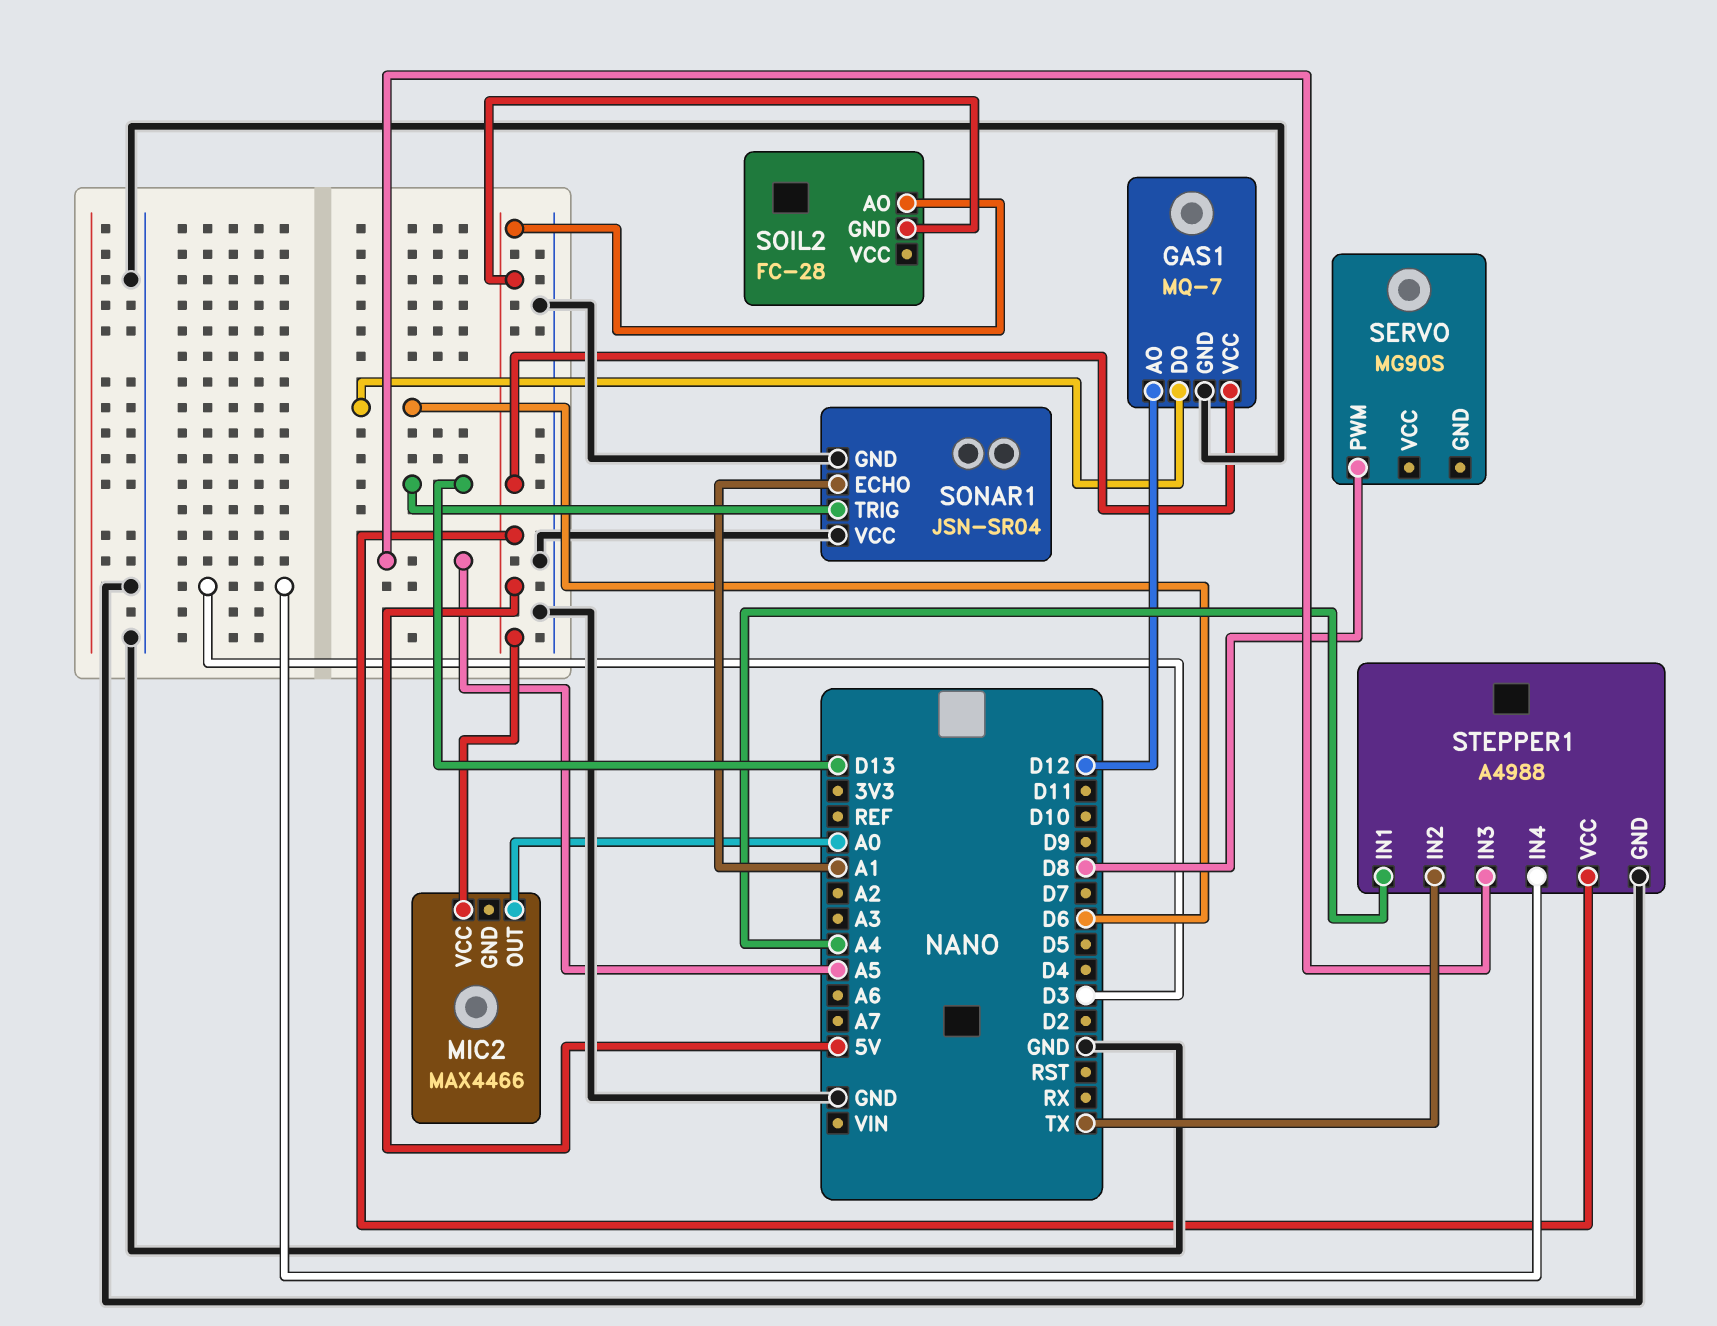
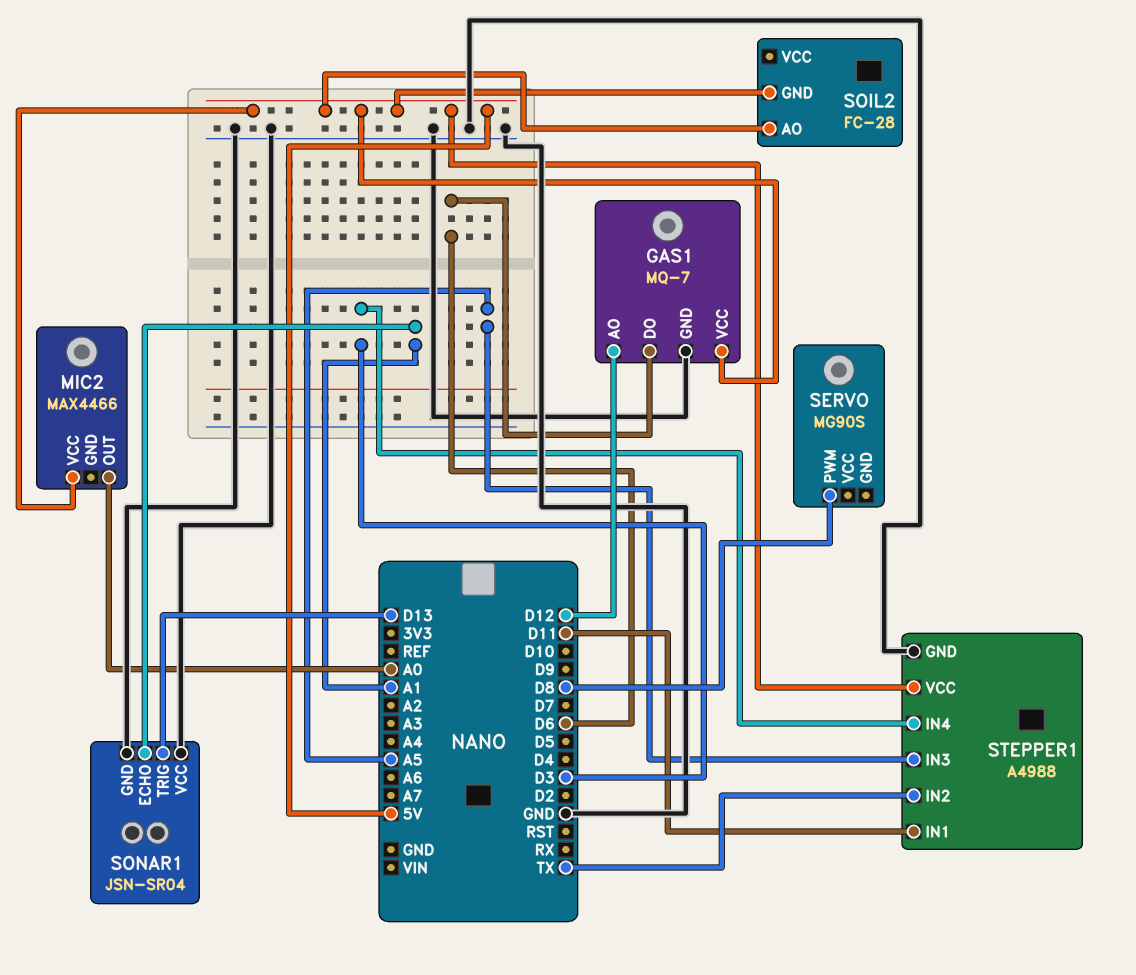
STEPPER1 pin IN1: A4 -> D11

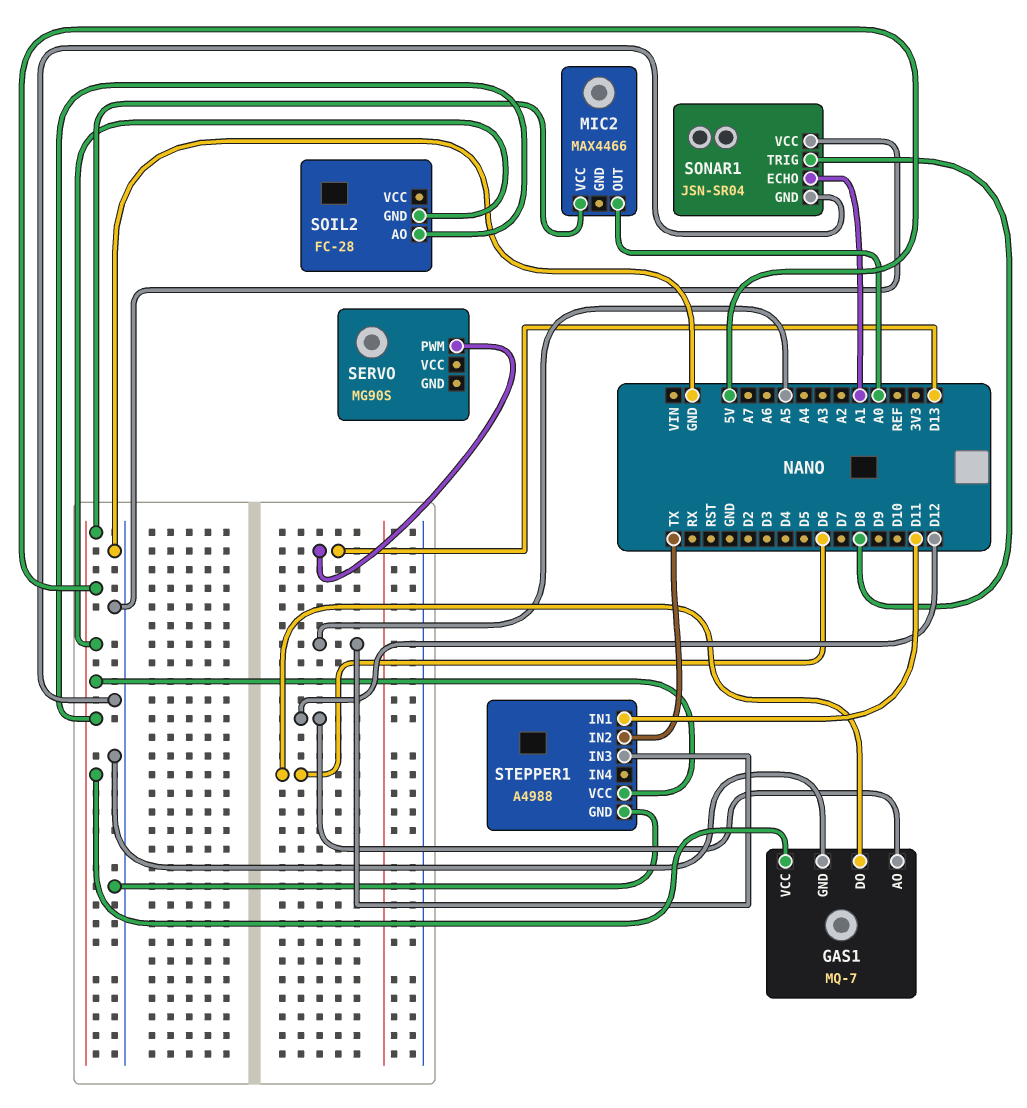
SERVO pin PWM: D8 -> D13
SONAR1 pin TRIG: D13 -> D8
STEPPER1 pin IN4: D3 -> none

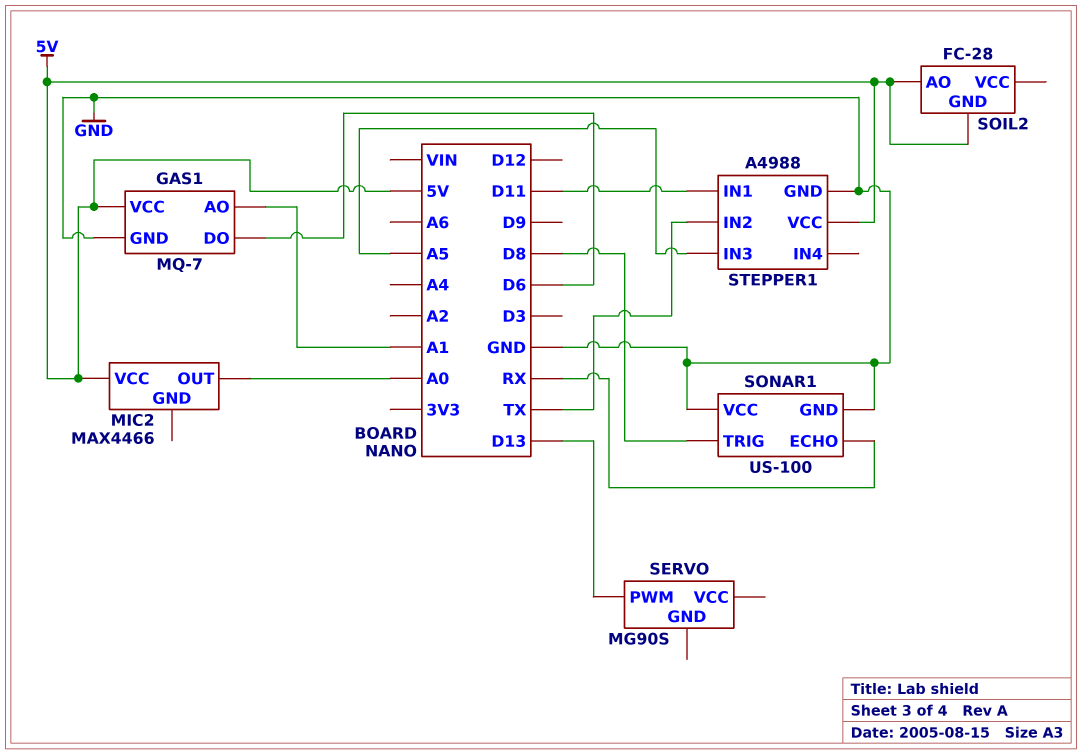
GAS1 pin AO: D12 -> A1
SONAR1: JSN-SR04 -> US-100
SONAR1 pin ECHO: A1 -> RX

